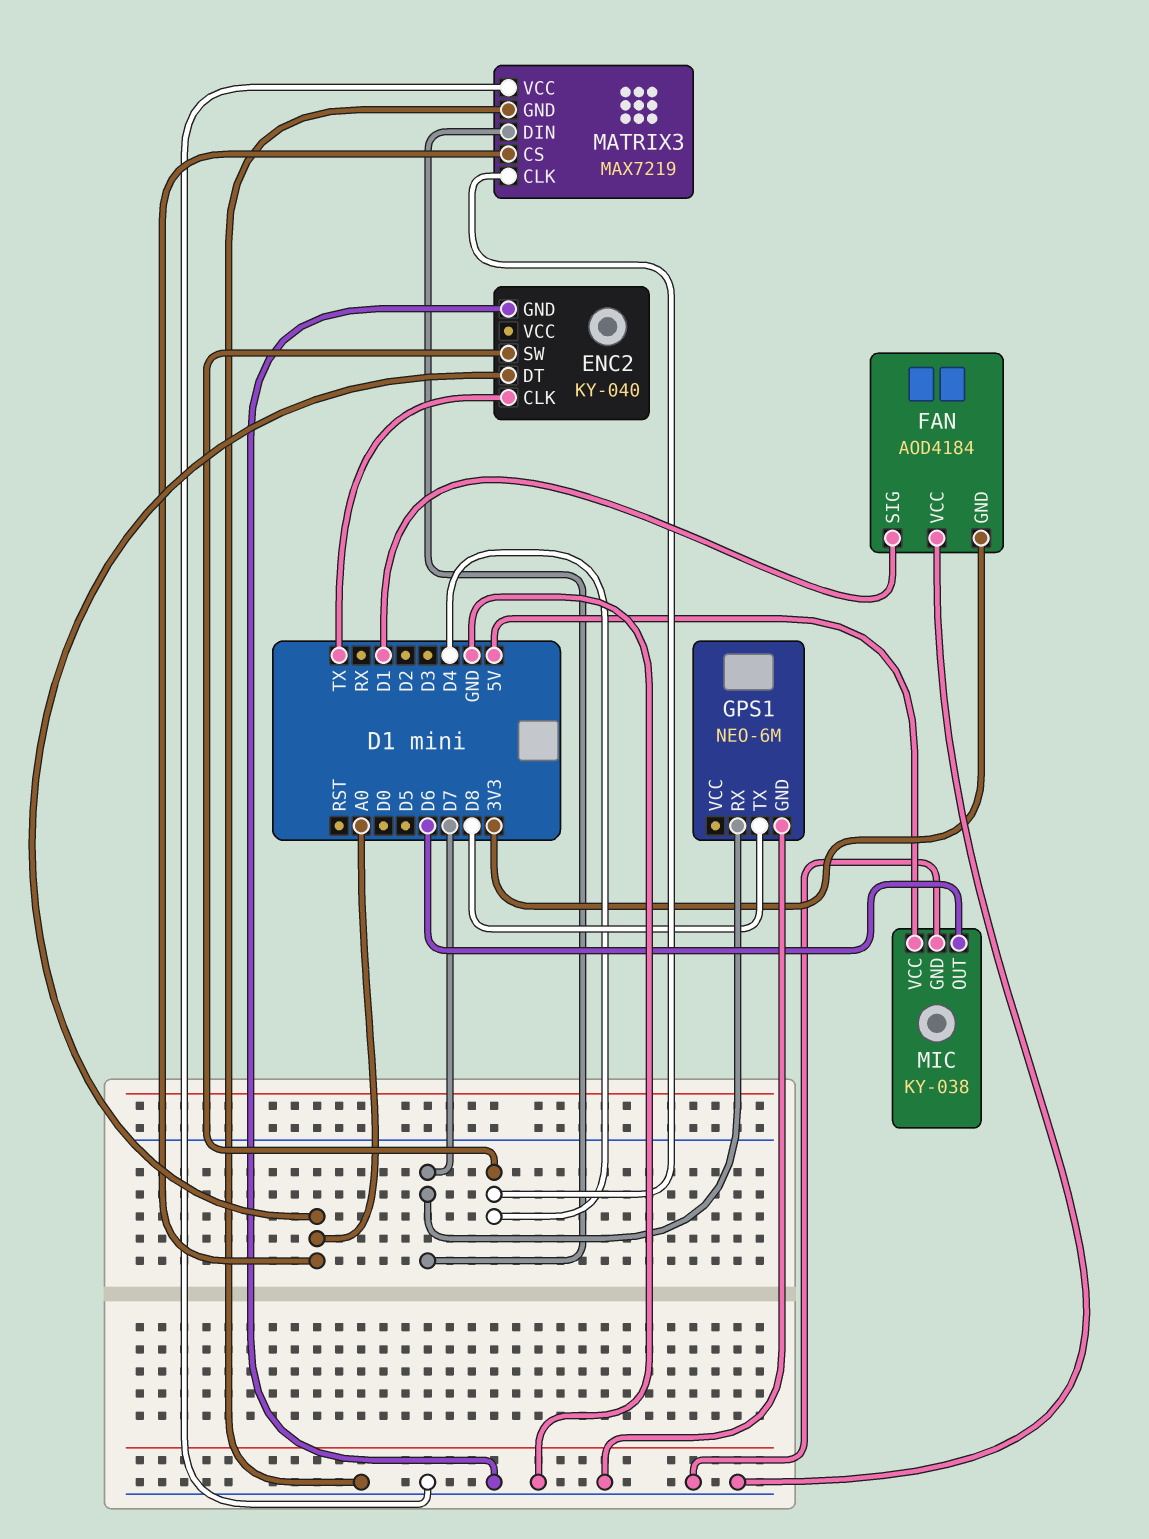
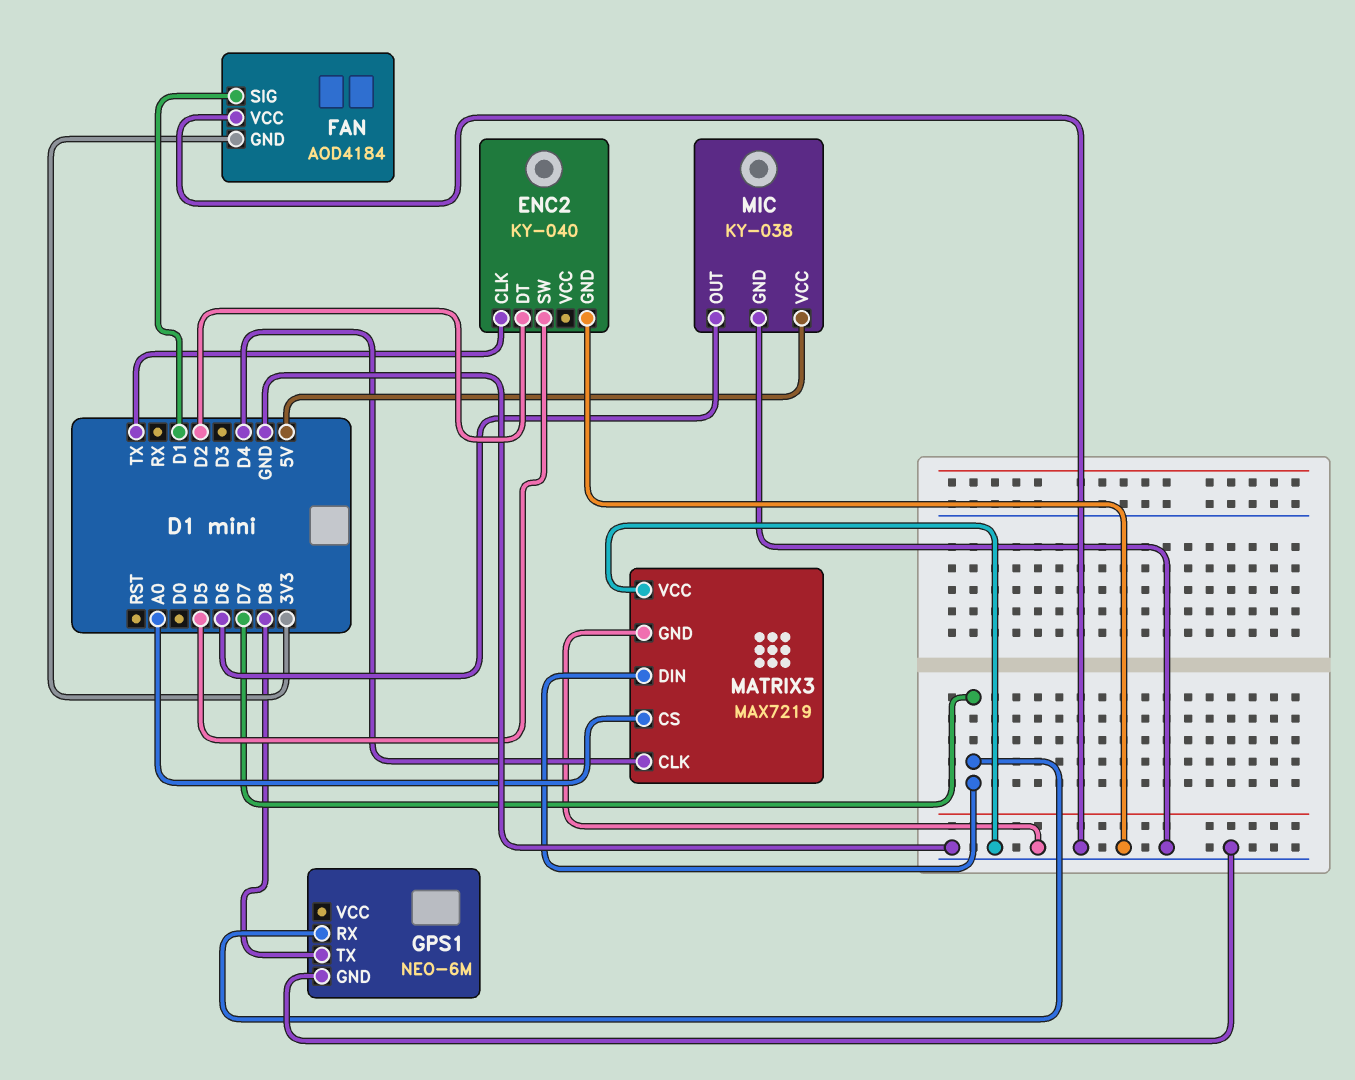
ENC2 pin DT: A0 -> D2
ENC2 pin SW: D4 -> D5

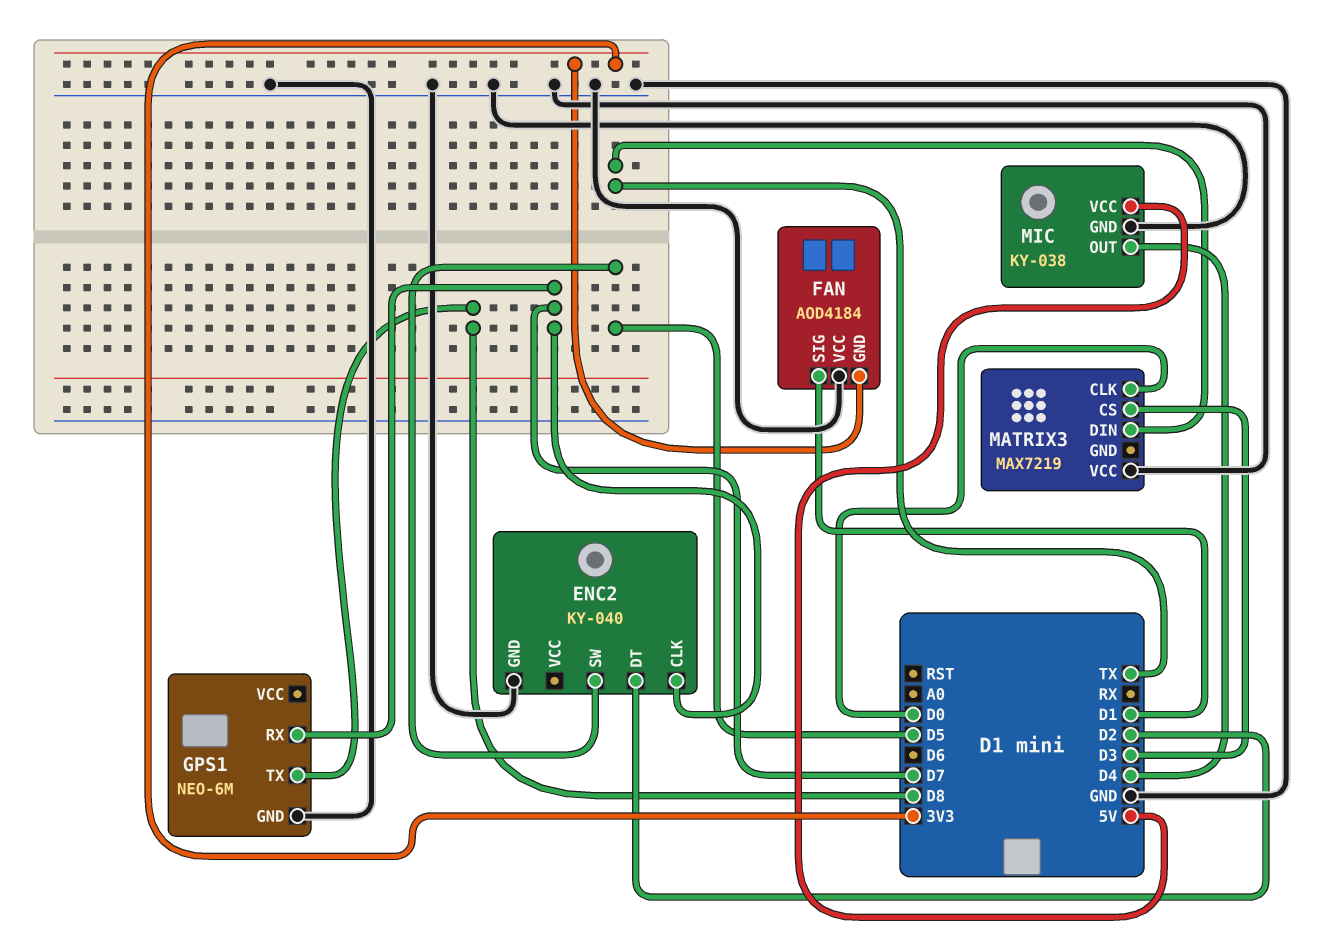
ENC2 pin CLK: TX -> D7
MATRIX3 pin CLK: D4 -> D0
MATRIX3 pin CS: A0 -> D3
MATRIX3 pin DIN: D7 -> TX
MATRIX3 pin GND: GND -> none
MIC pin OUT: D6 -> D4

